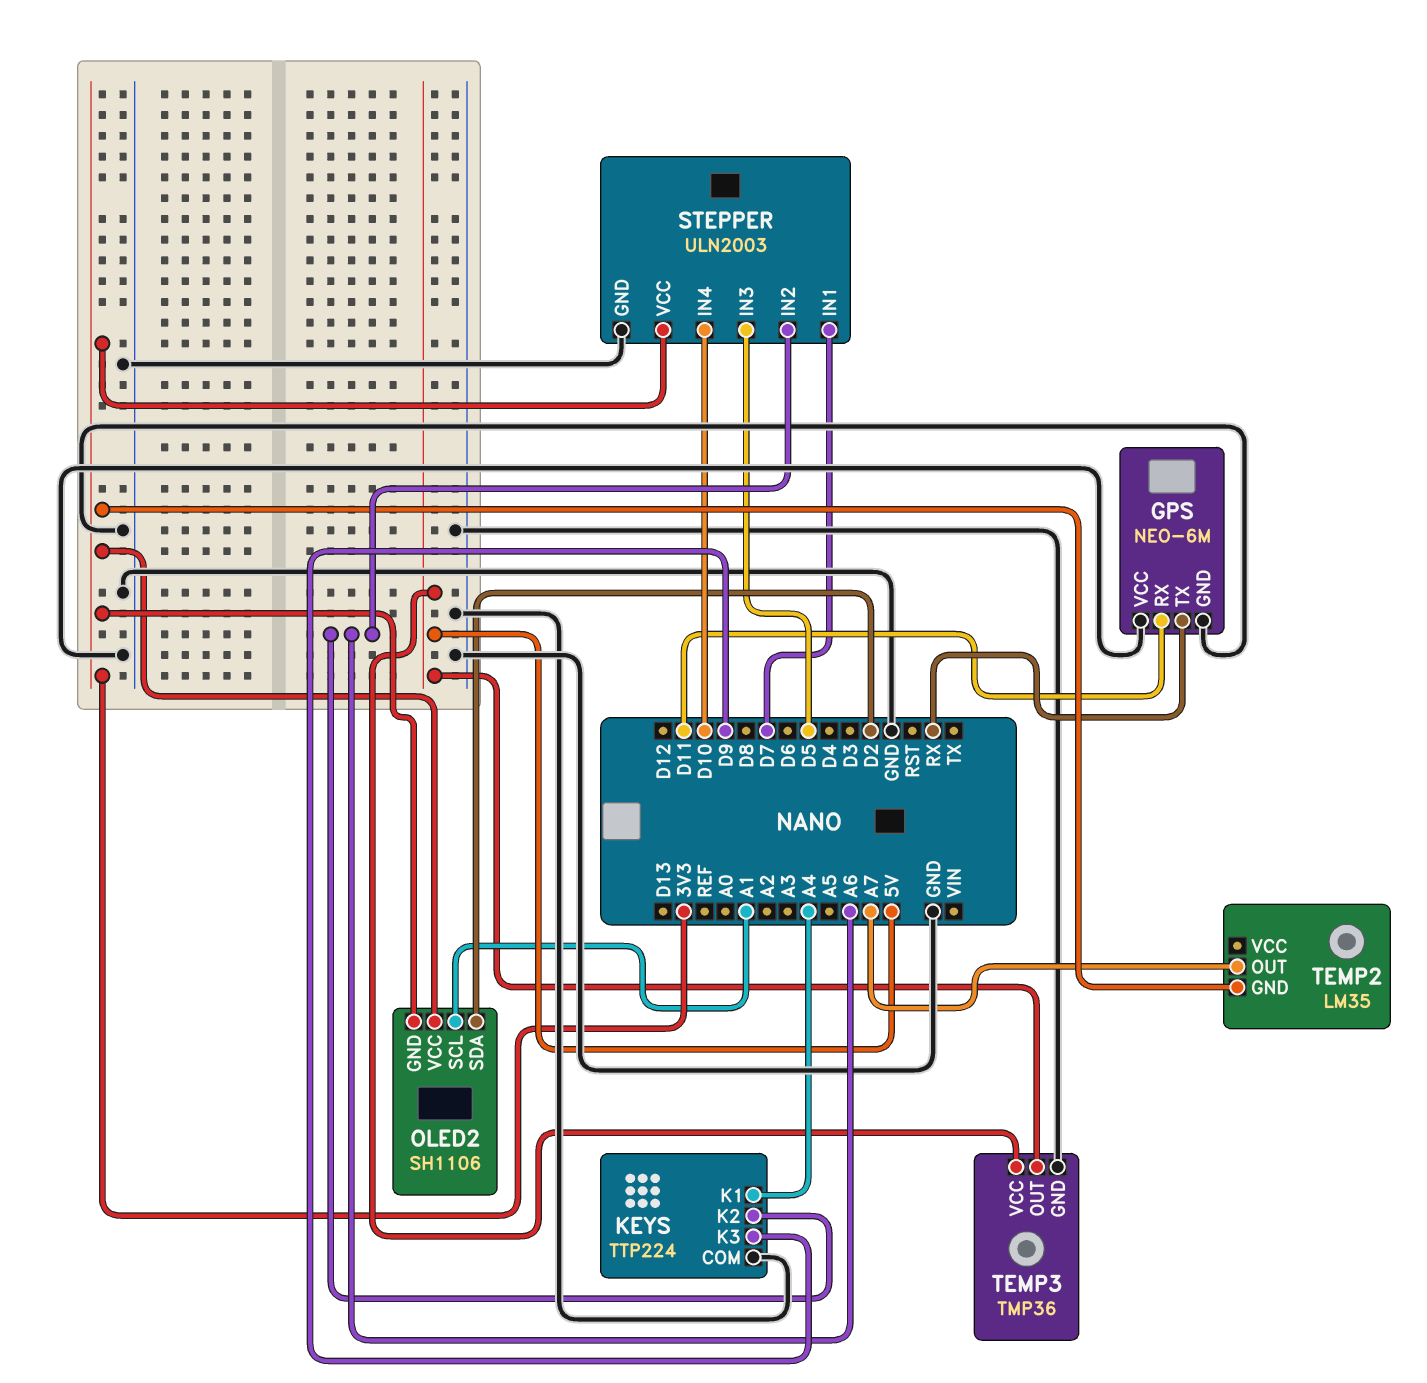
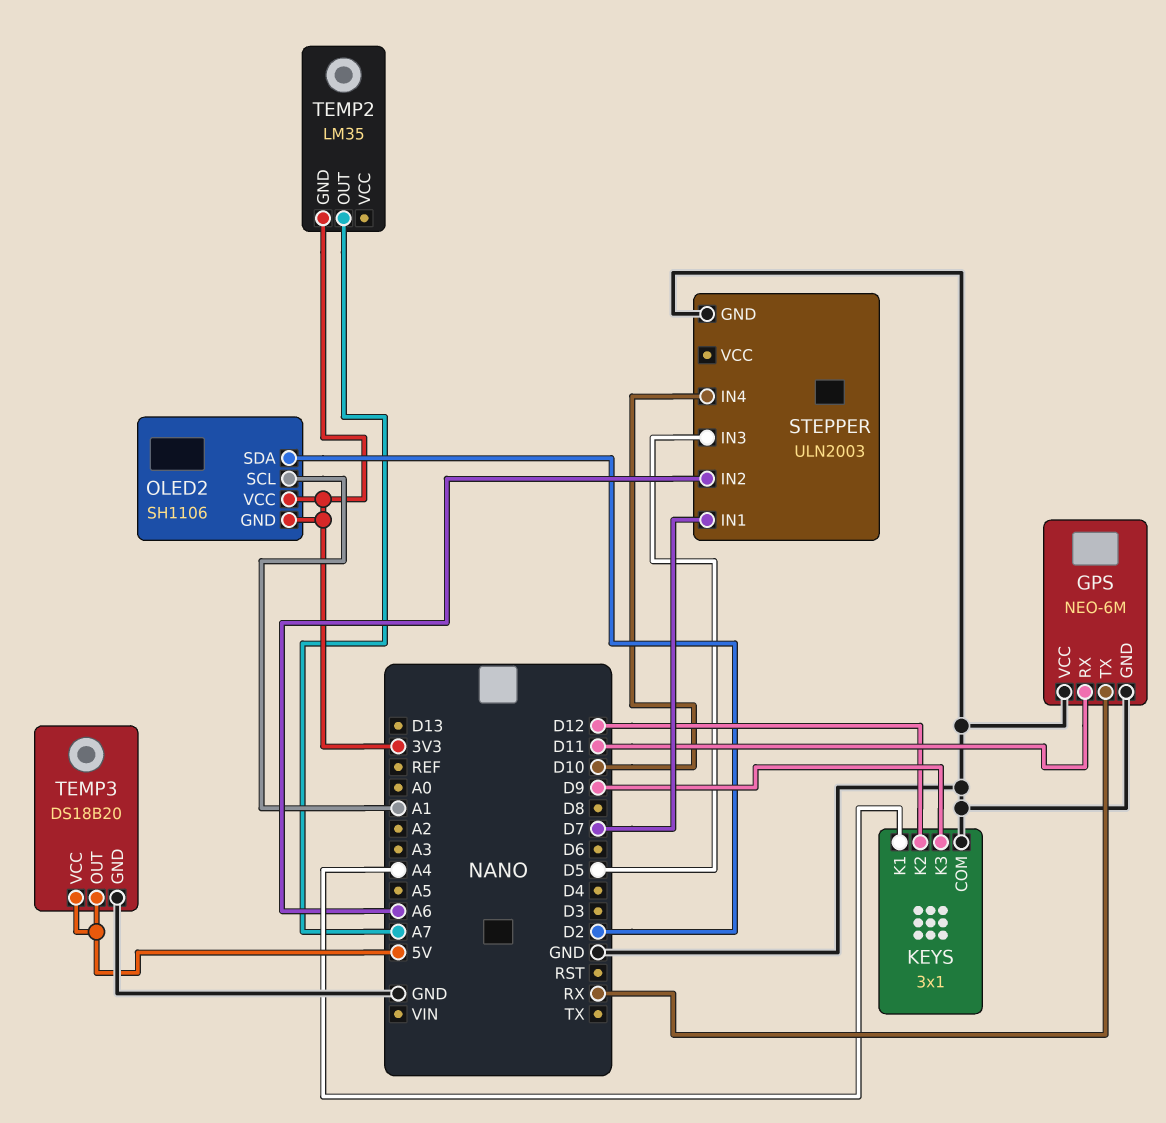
KEYS: TTP224 -> 3x1
KEYS pin K2: A6 -> D12
STEPPER pin VCC: 3V3 -> none
TEMP3: TMP36 -> DS18B20

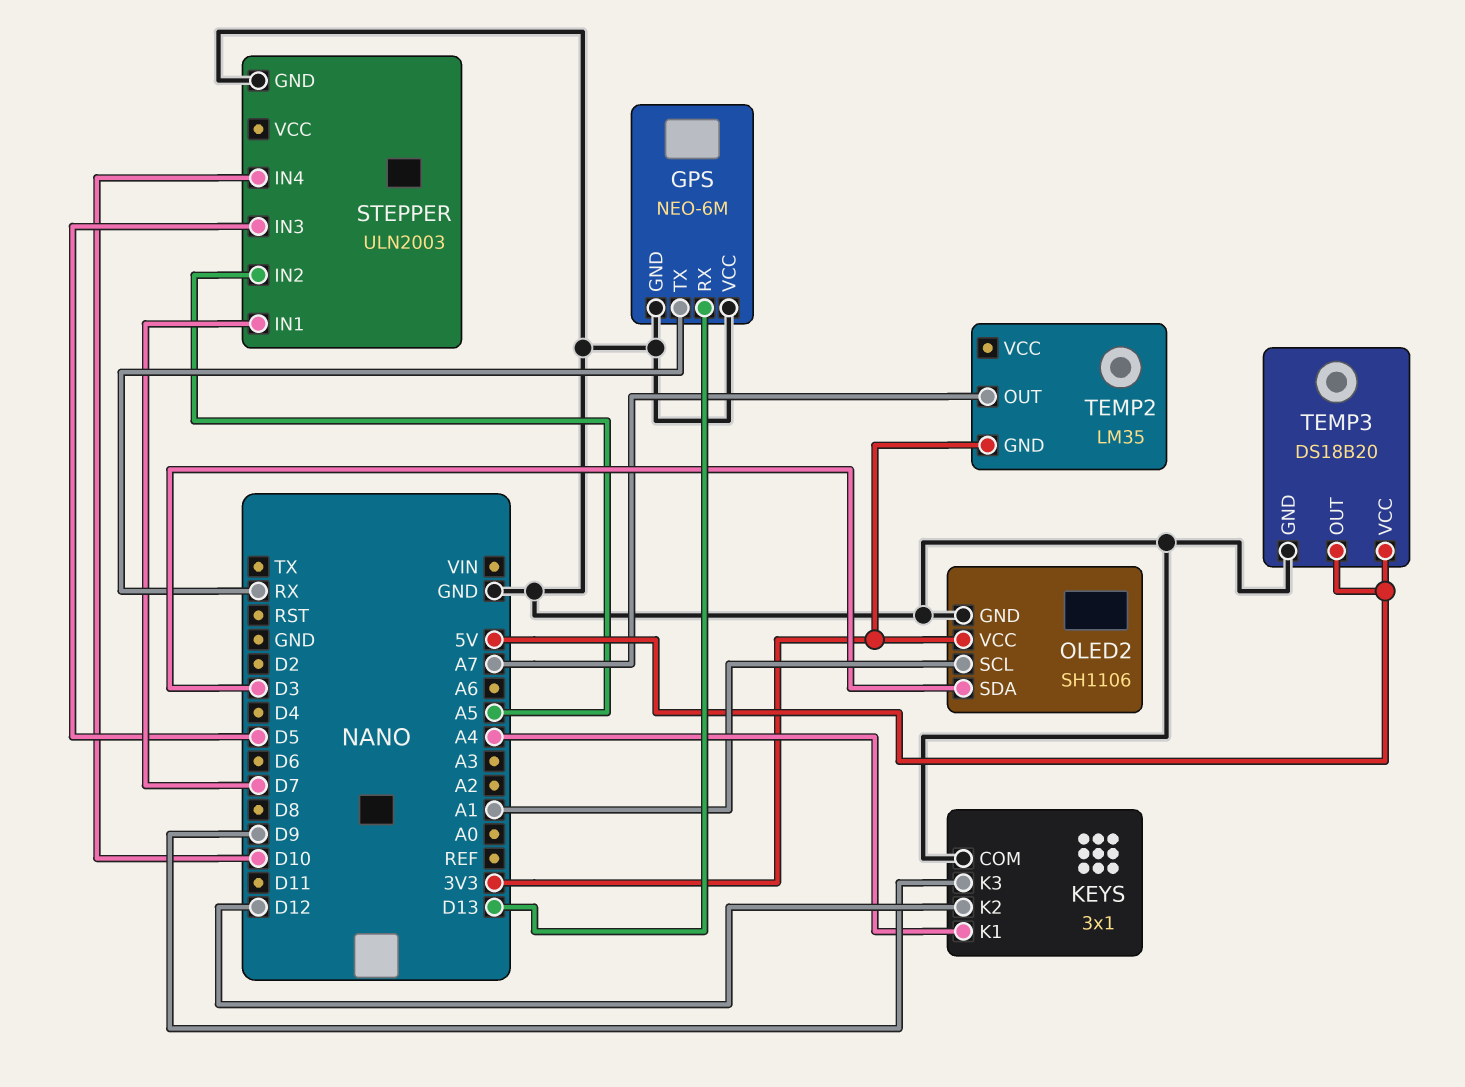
GPS pin RX: D11 -> D13
OLED2 pin GND: 3V3 -> GND
OLED2 pin SDA: D2 -> D3
STEPPER pin IN2: A6 -> A5

